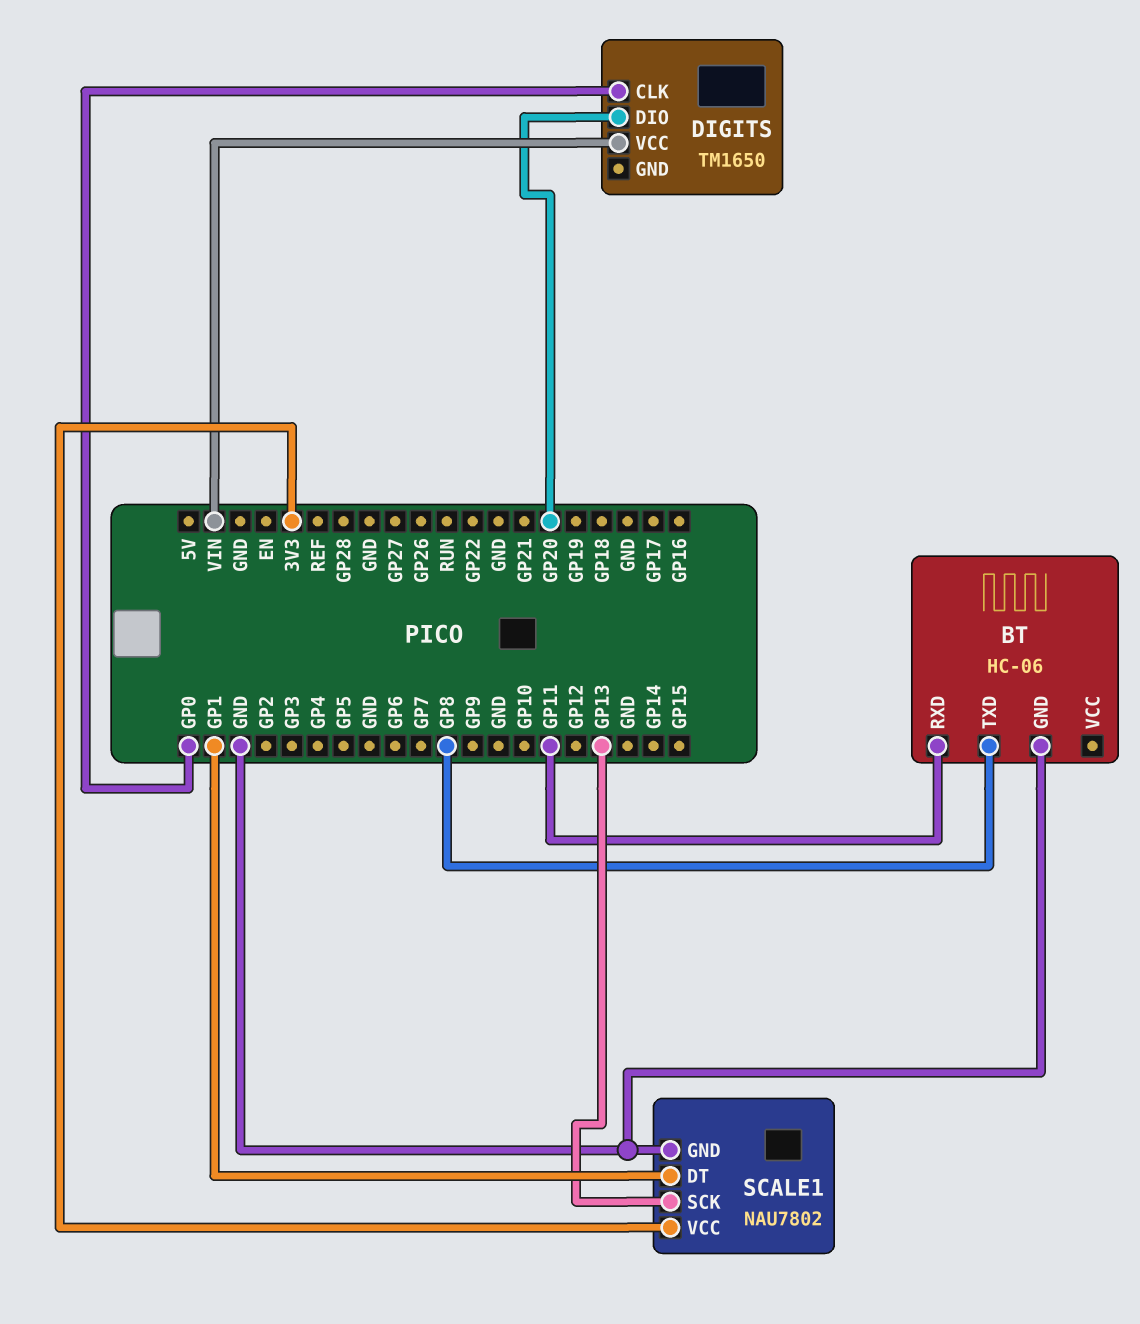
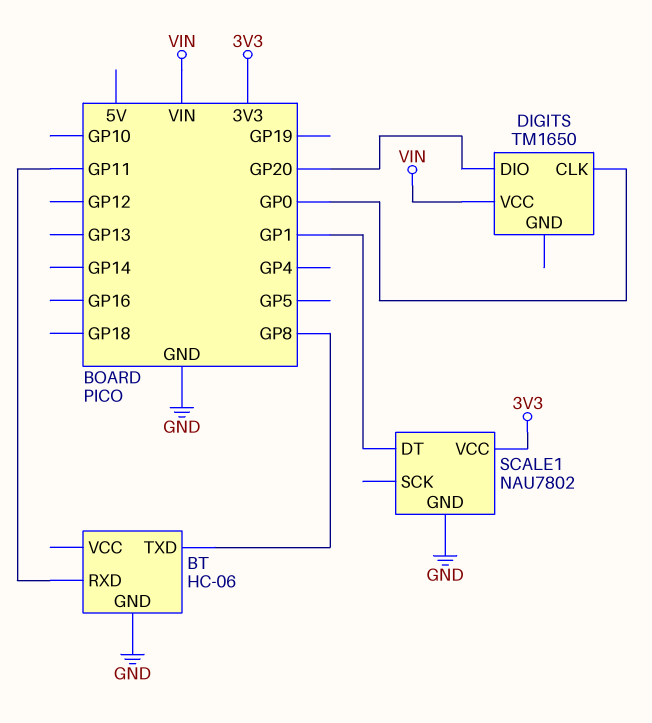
SCALE1 pin SCK: GP13 -> none

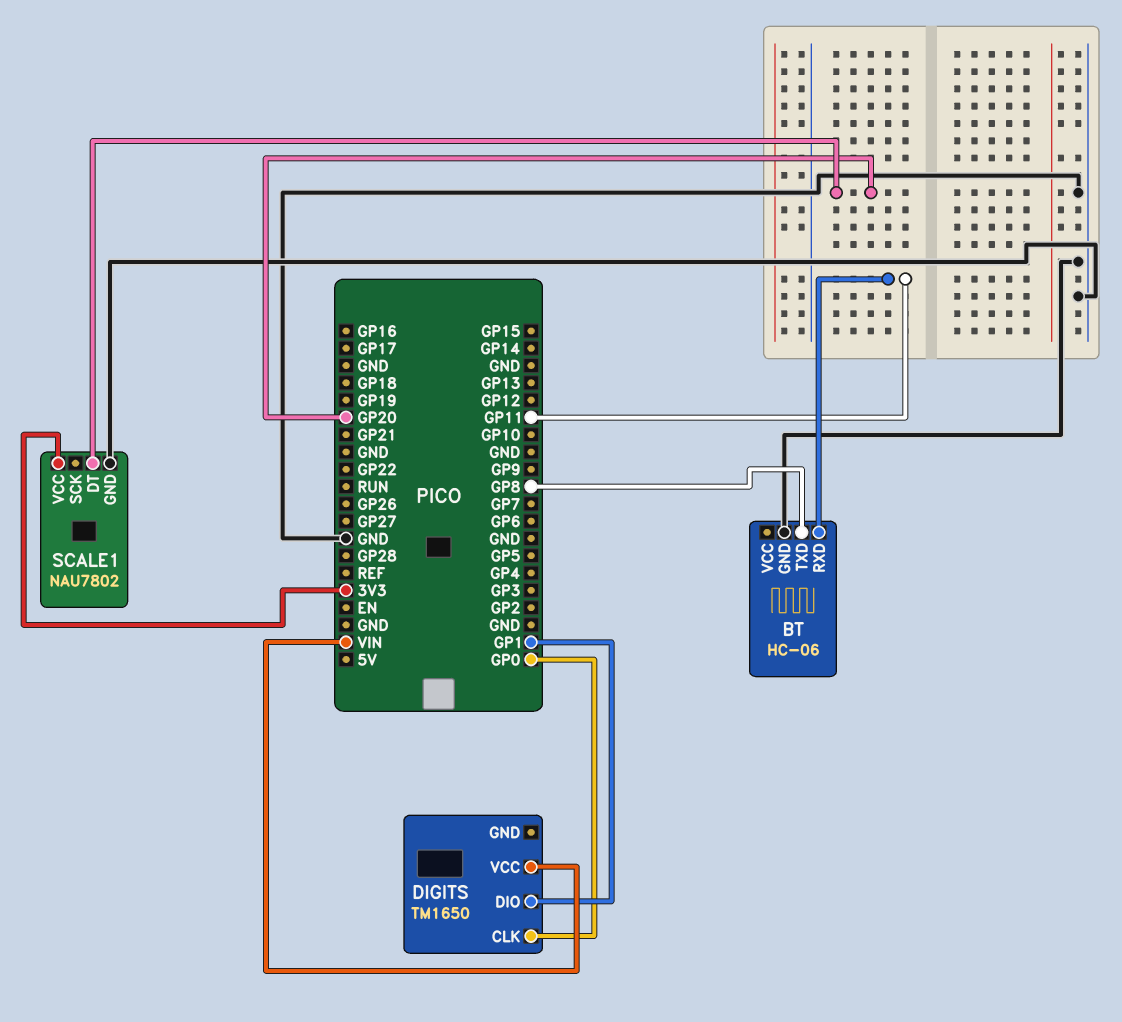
DIGITS pin DIO: GP20 -> GP1
SCALE1 pin DT: GP1 -> GP20

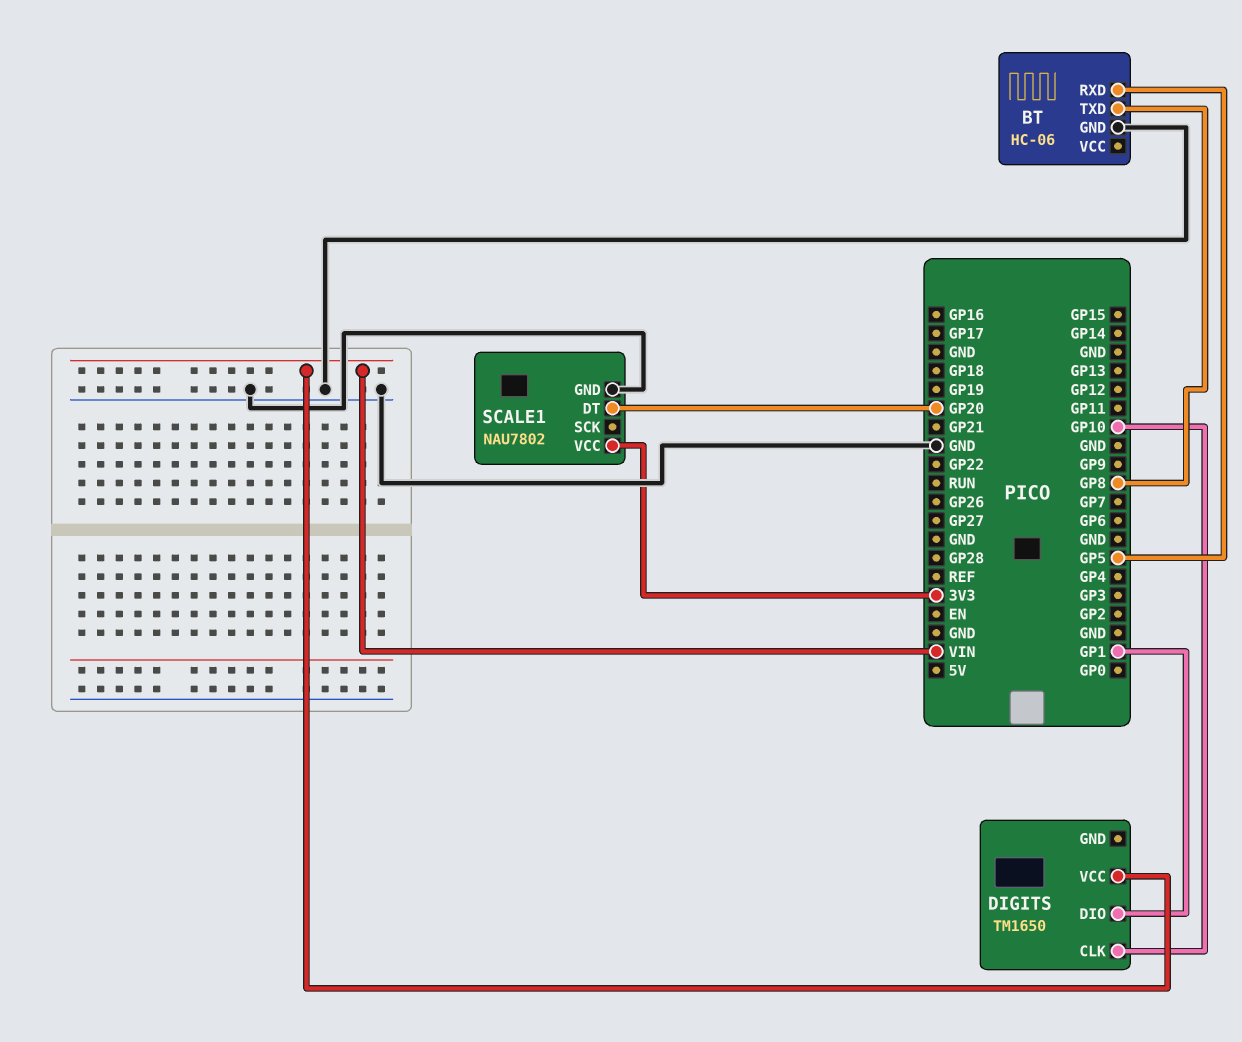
BT pin RXD: GP11 -> GP5
DIGITS pin CLK: GP0 -> GP10

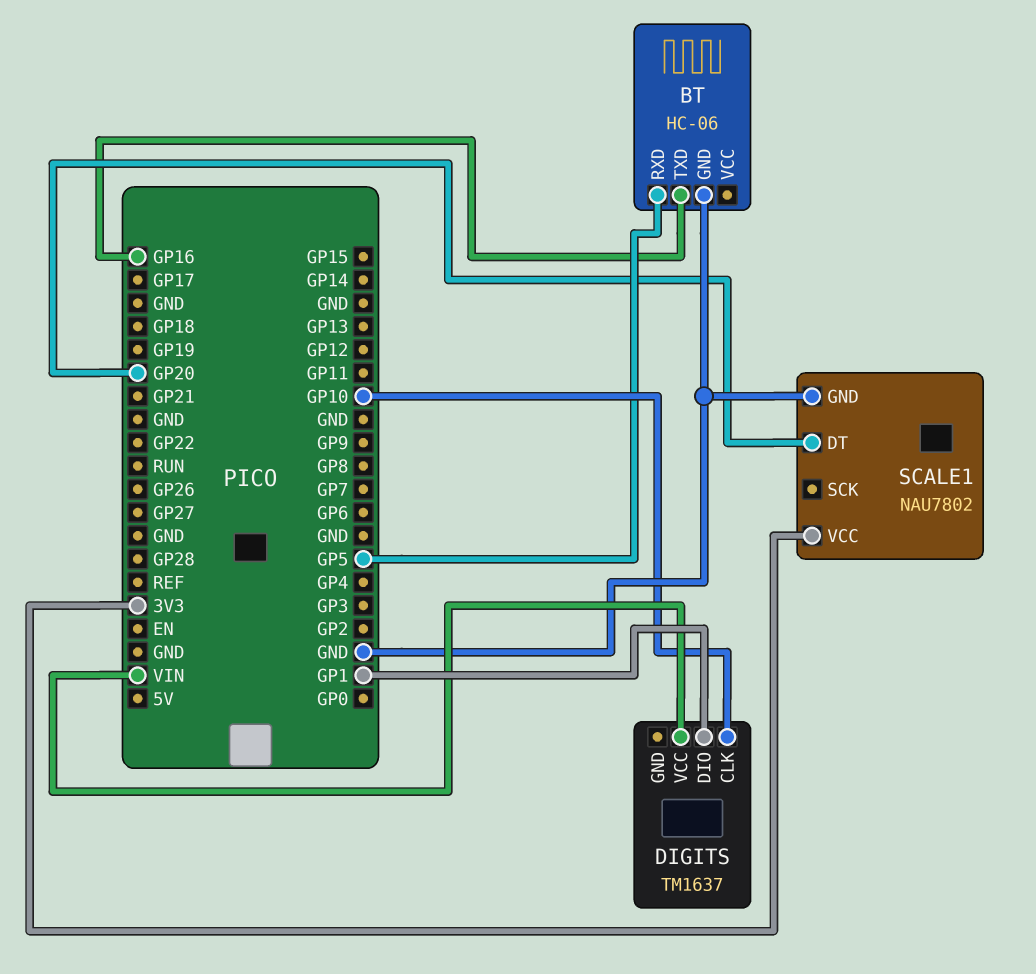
BT pin TXD: GP8 -> GP16
DIGITS: TM1650 -> TM1637

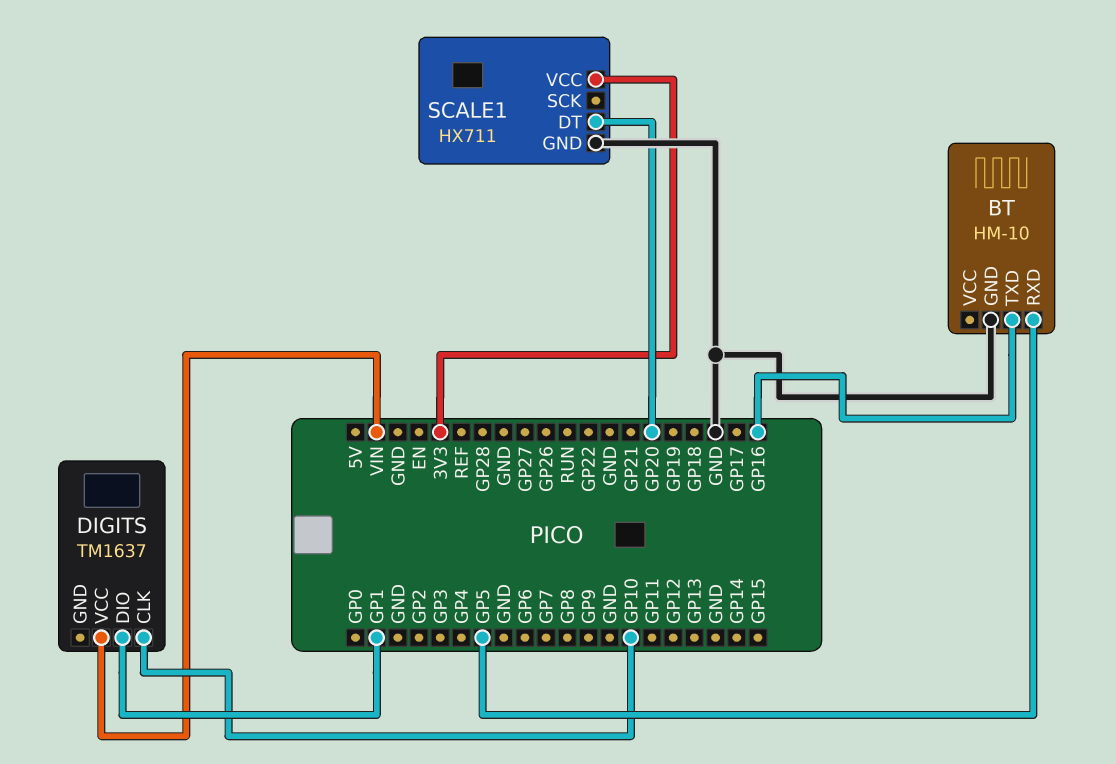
BT: HC-06 -> HM-10
SCALE1: NAU7802 -> HX711

